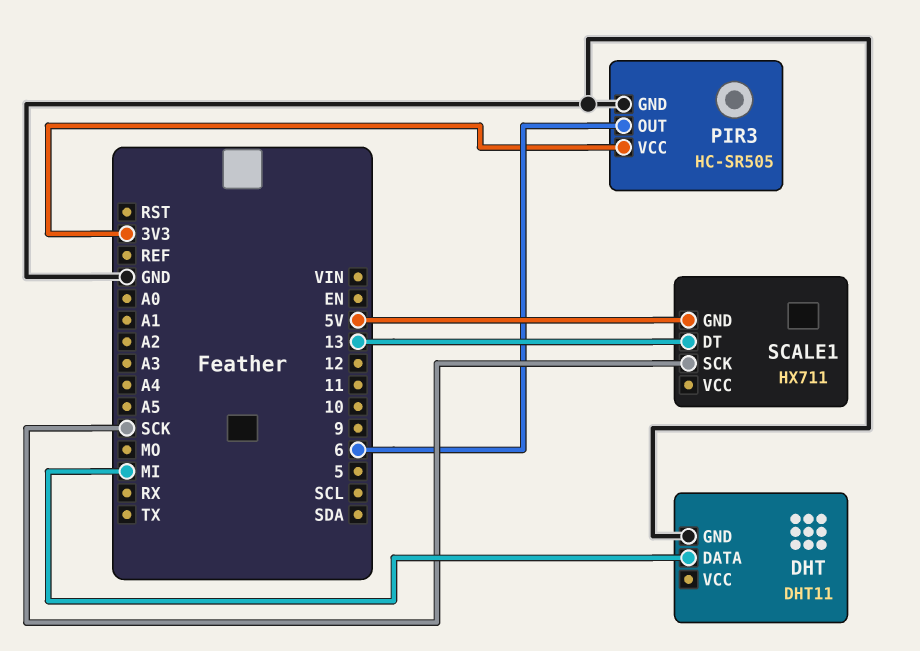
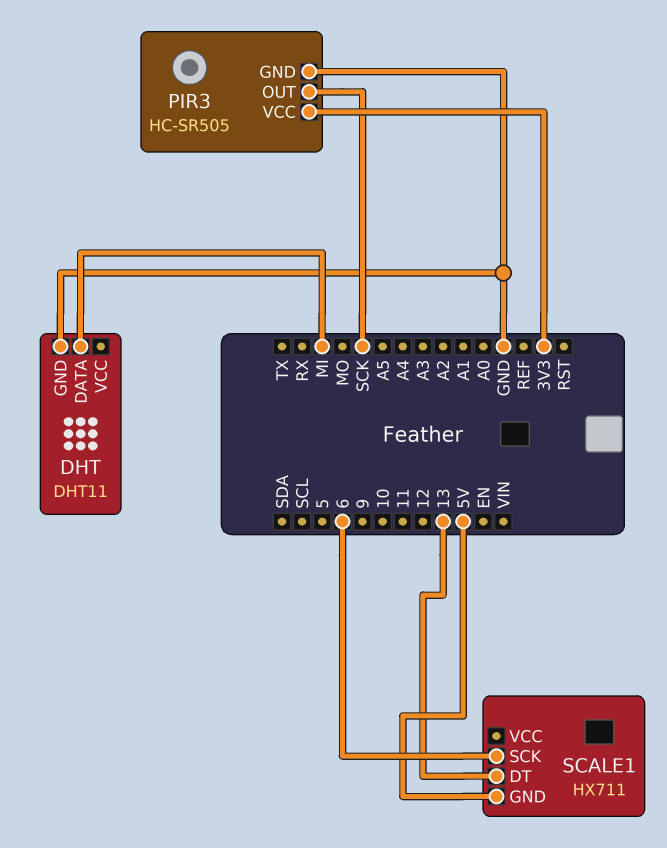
PIR3 pin OUT: 6 -> SCK
SCALE1 pin SCK: SCK -> 6

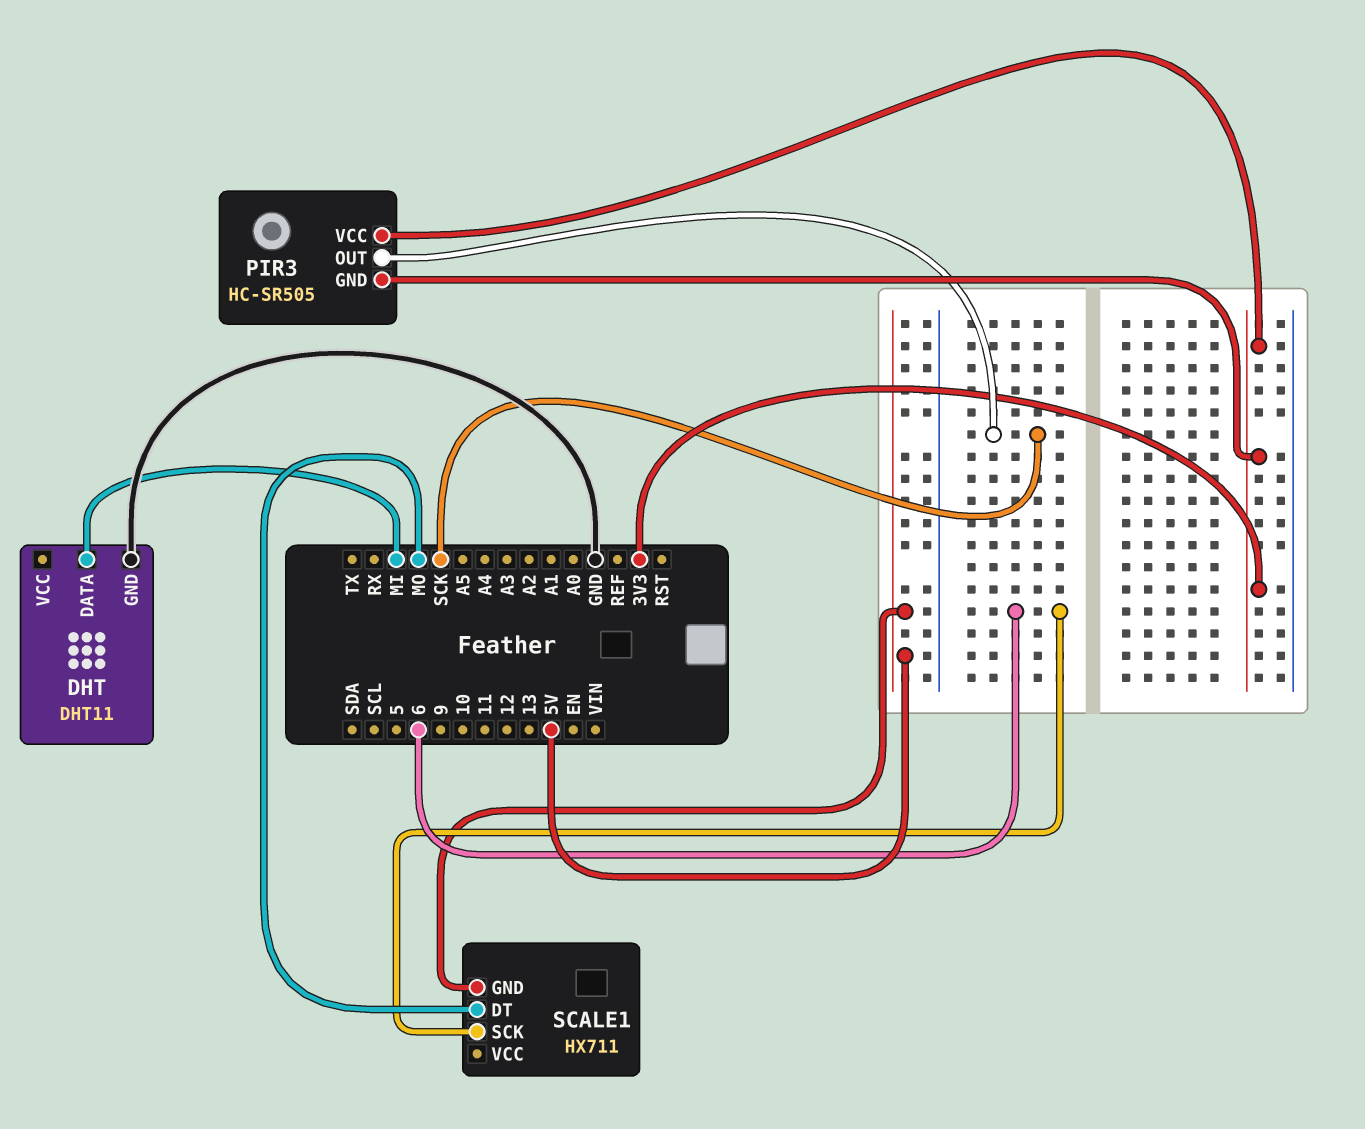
PIR3 pin GND: GND -> 3V3
SCALE1 pin DT: 13 -> MO

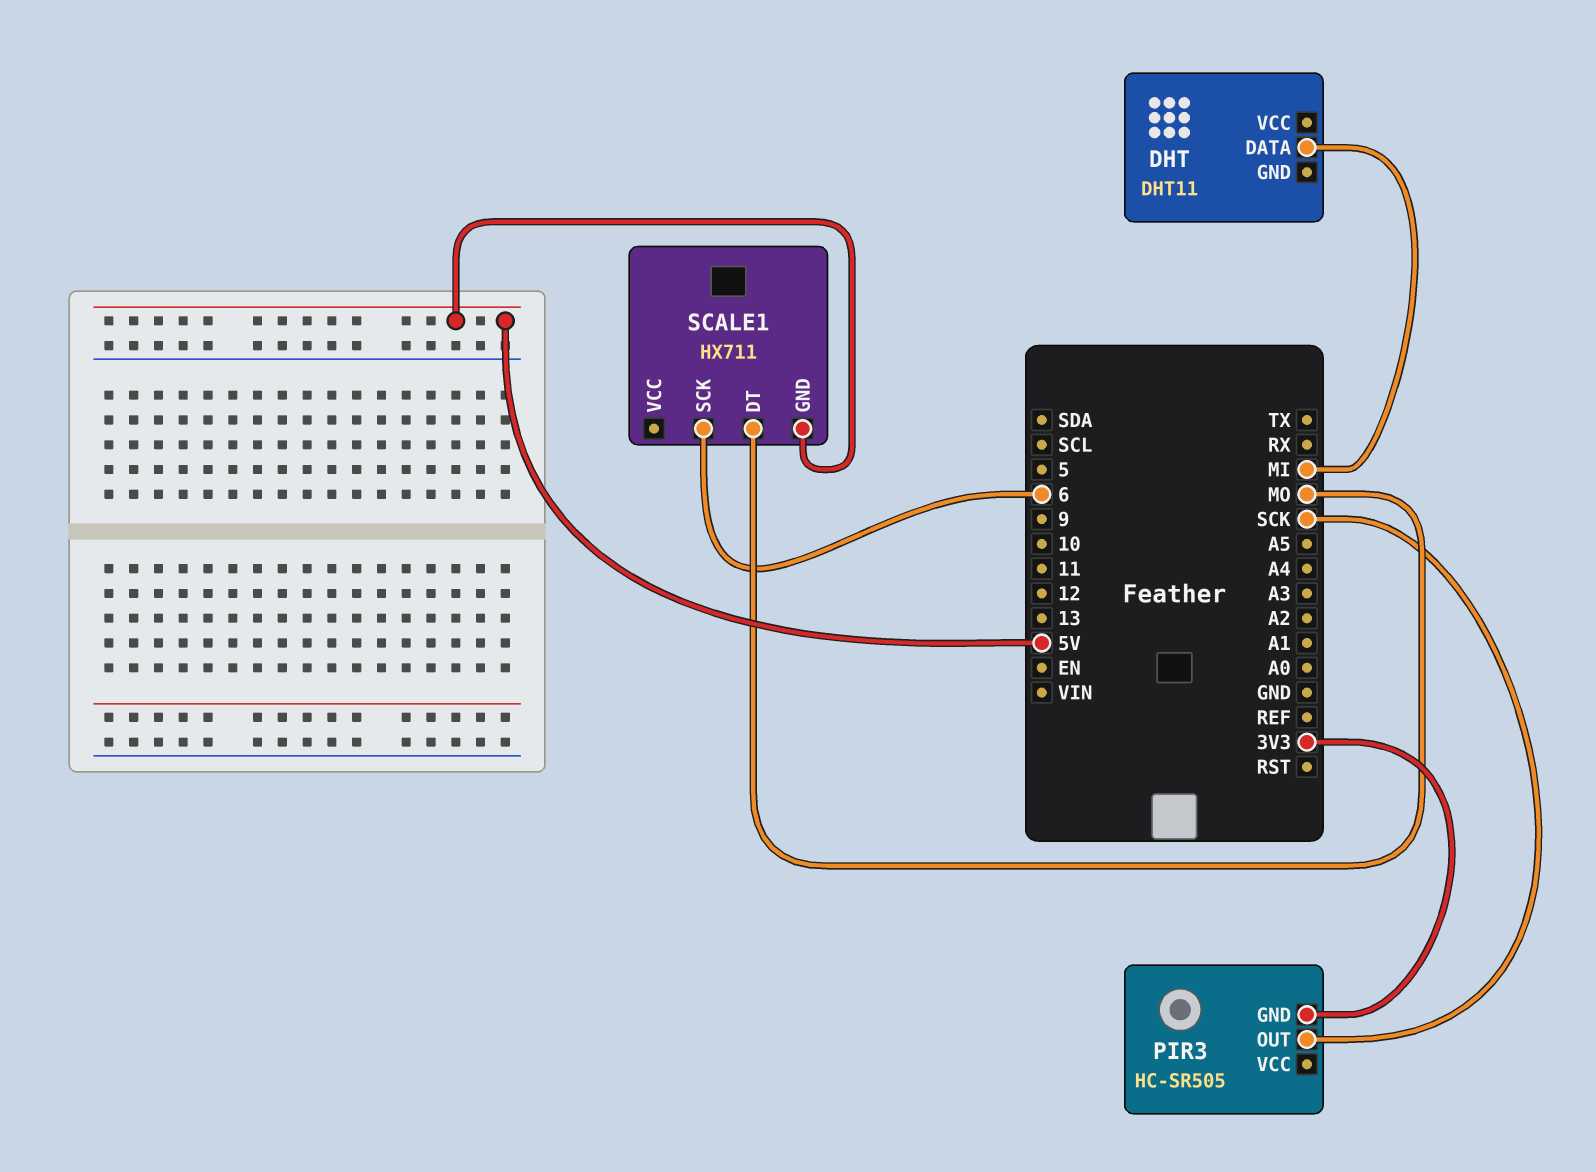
DHT pin GND: GND -> none
PIR3 pin VCC: 3V3 -> none

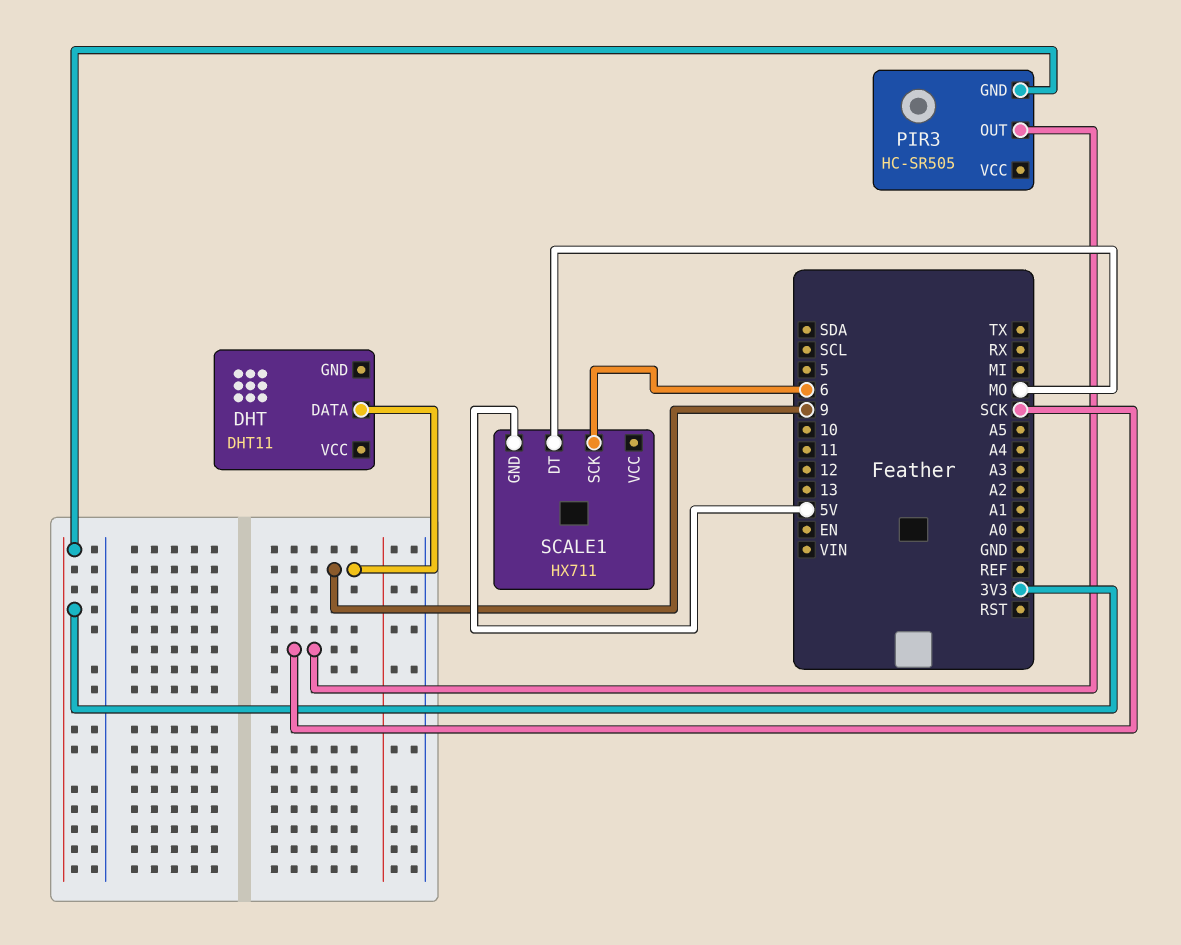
DHT pin DATA: MI -> 9

